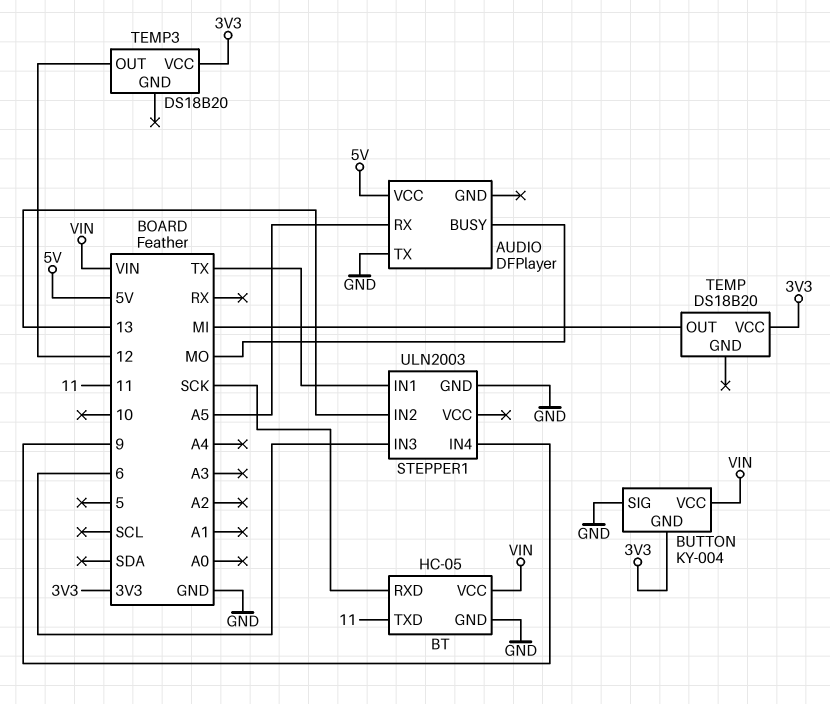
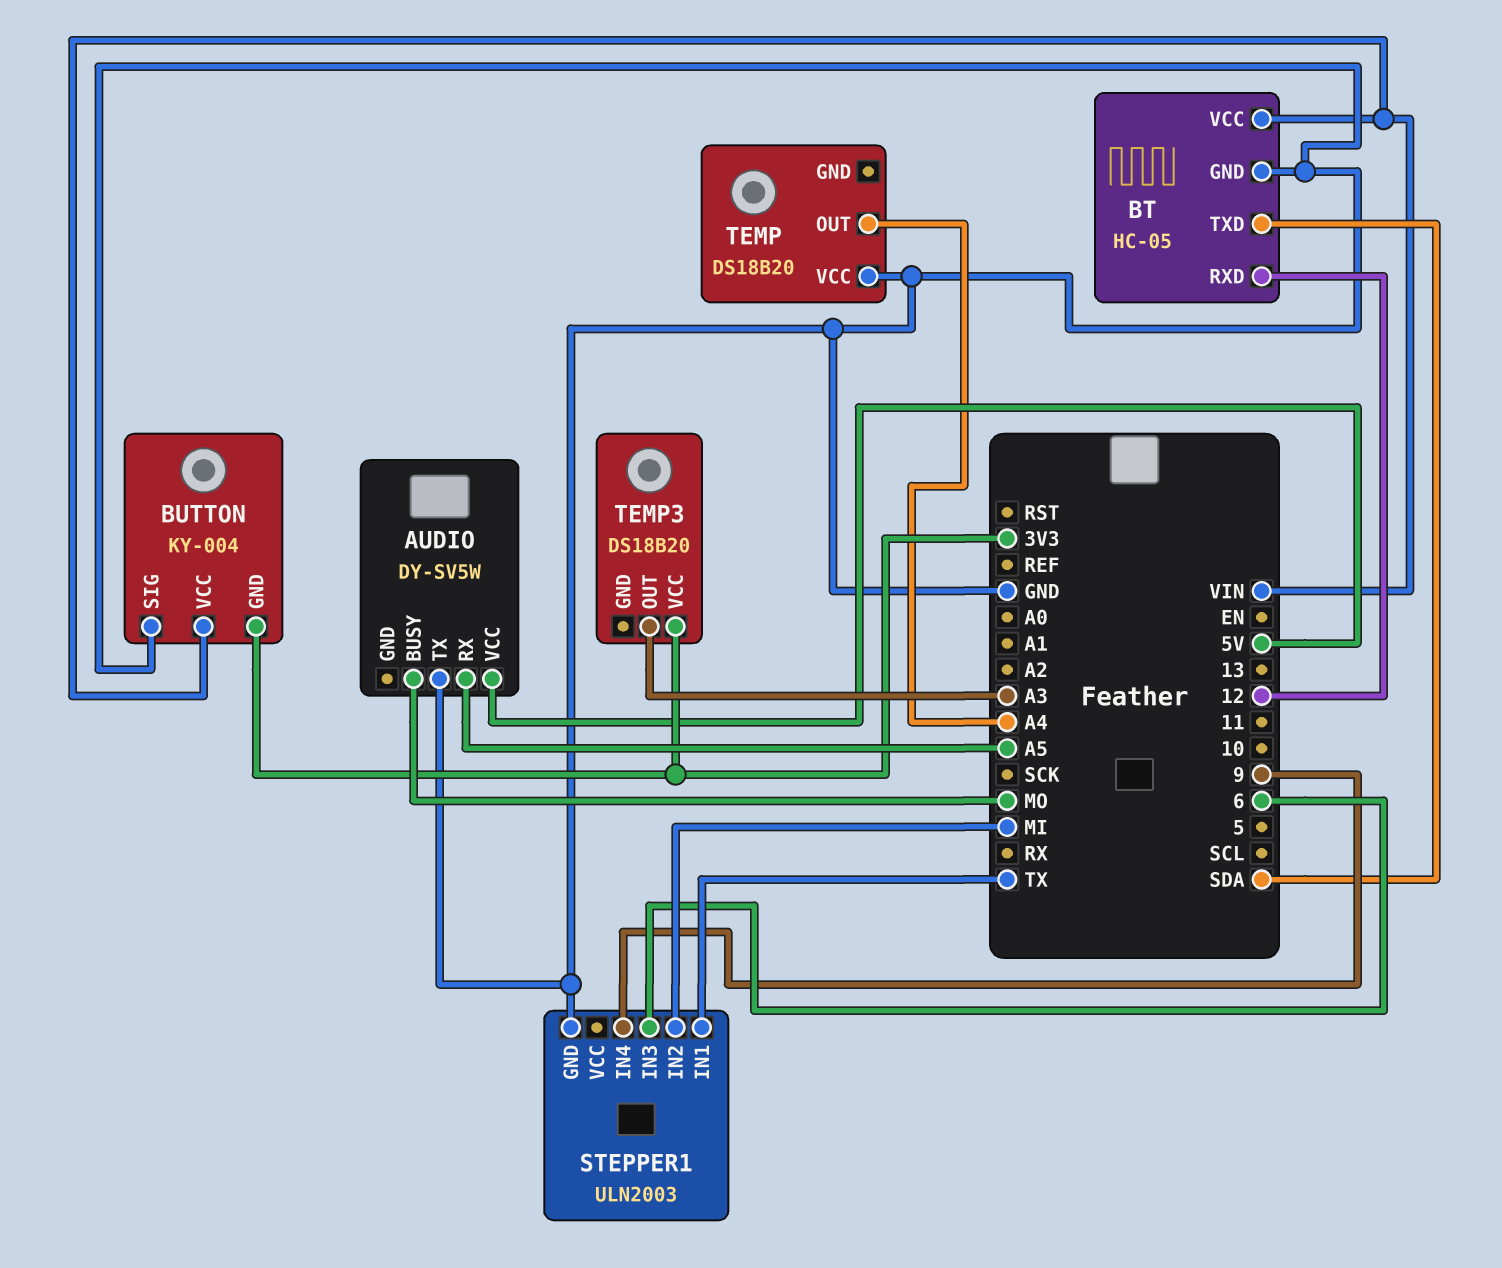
AUDIO: DFPlayer -> DY-SV5W
BT pin RXD: SCK -> 12
BT pin TXD: 11 -> SDA
STEPPER1 pin IN2: 13 -> MI
TEMP pin OUT: MI -> A4
TEMP pin VCC: 3V3 -> GND
TEMP3 pin OUT: 12 -> A3

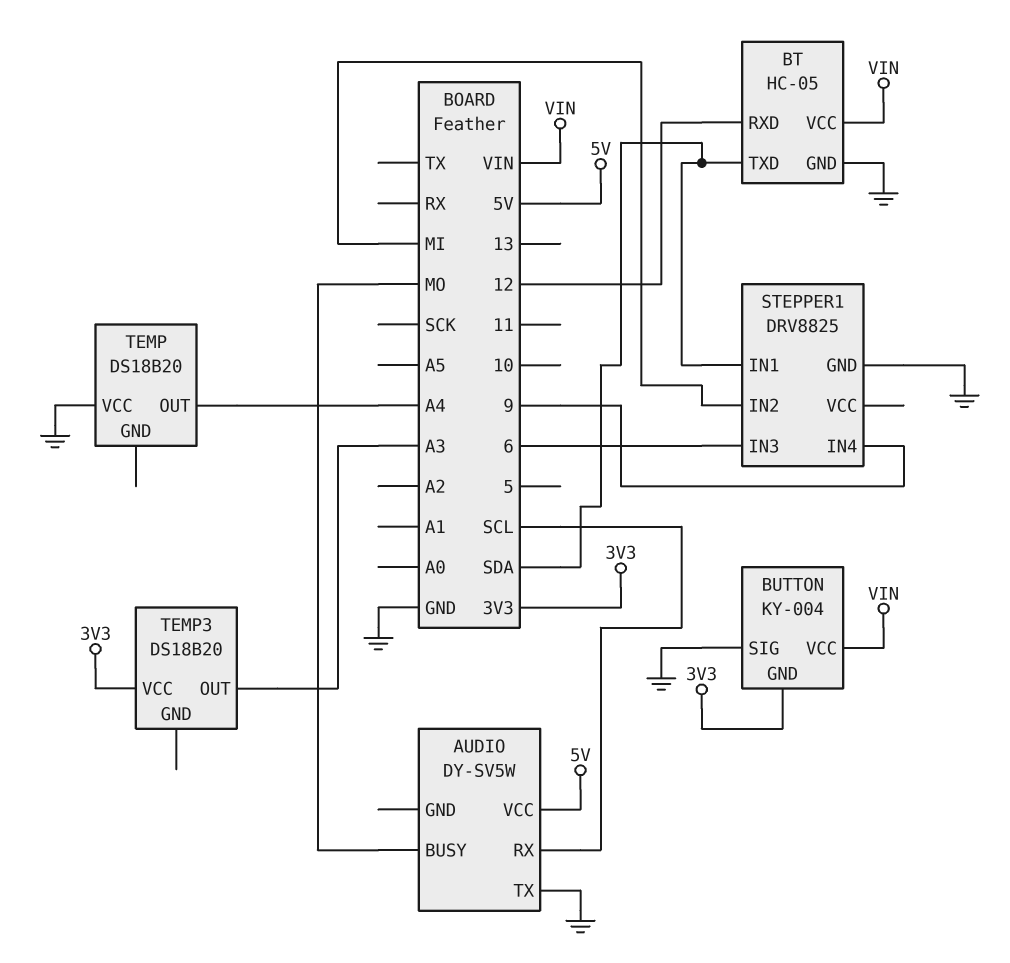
AUDIO pin RX: A5 -> SCL
STEPPER1: ULN2003 -> DRV8825
STEPPER1 pin IN1: TX -> SDA

